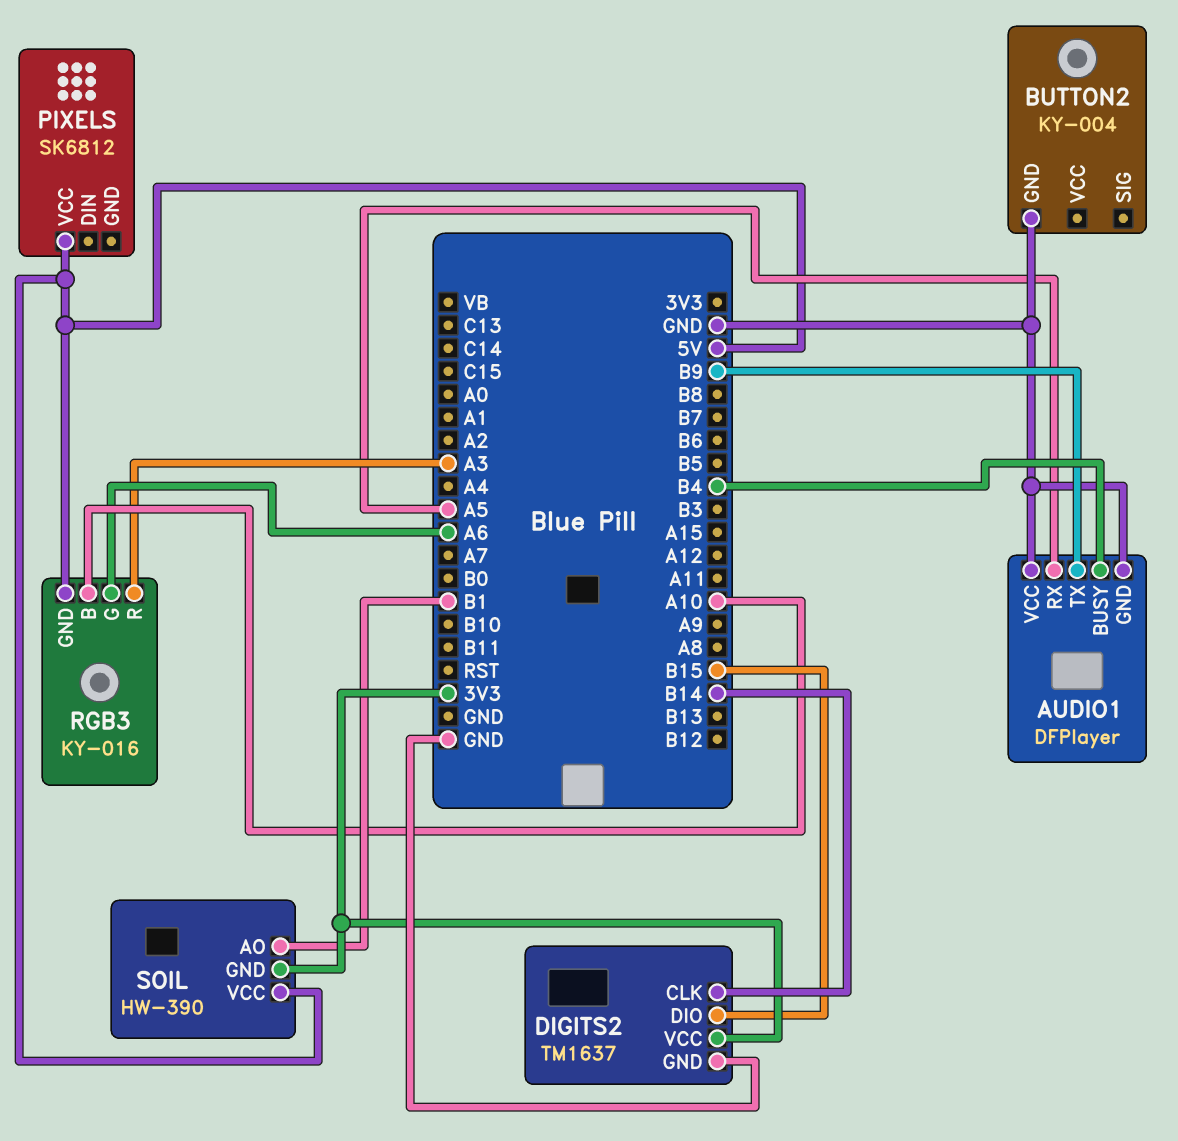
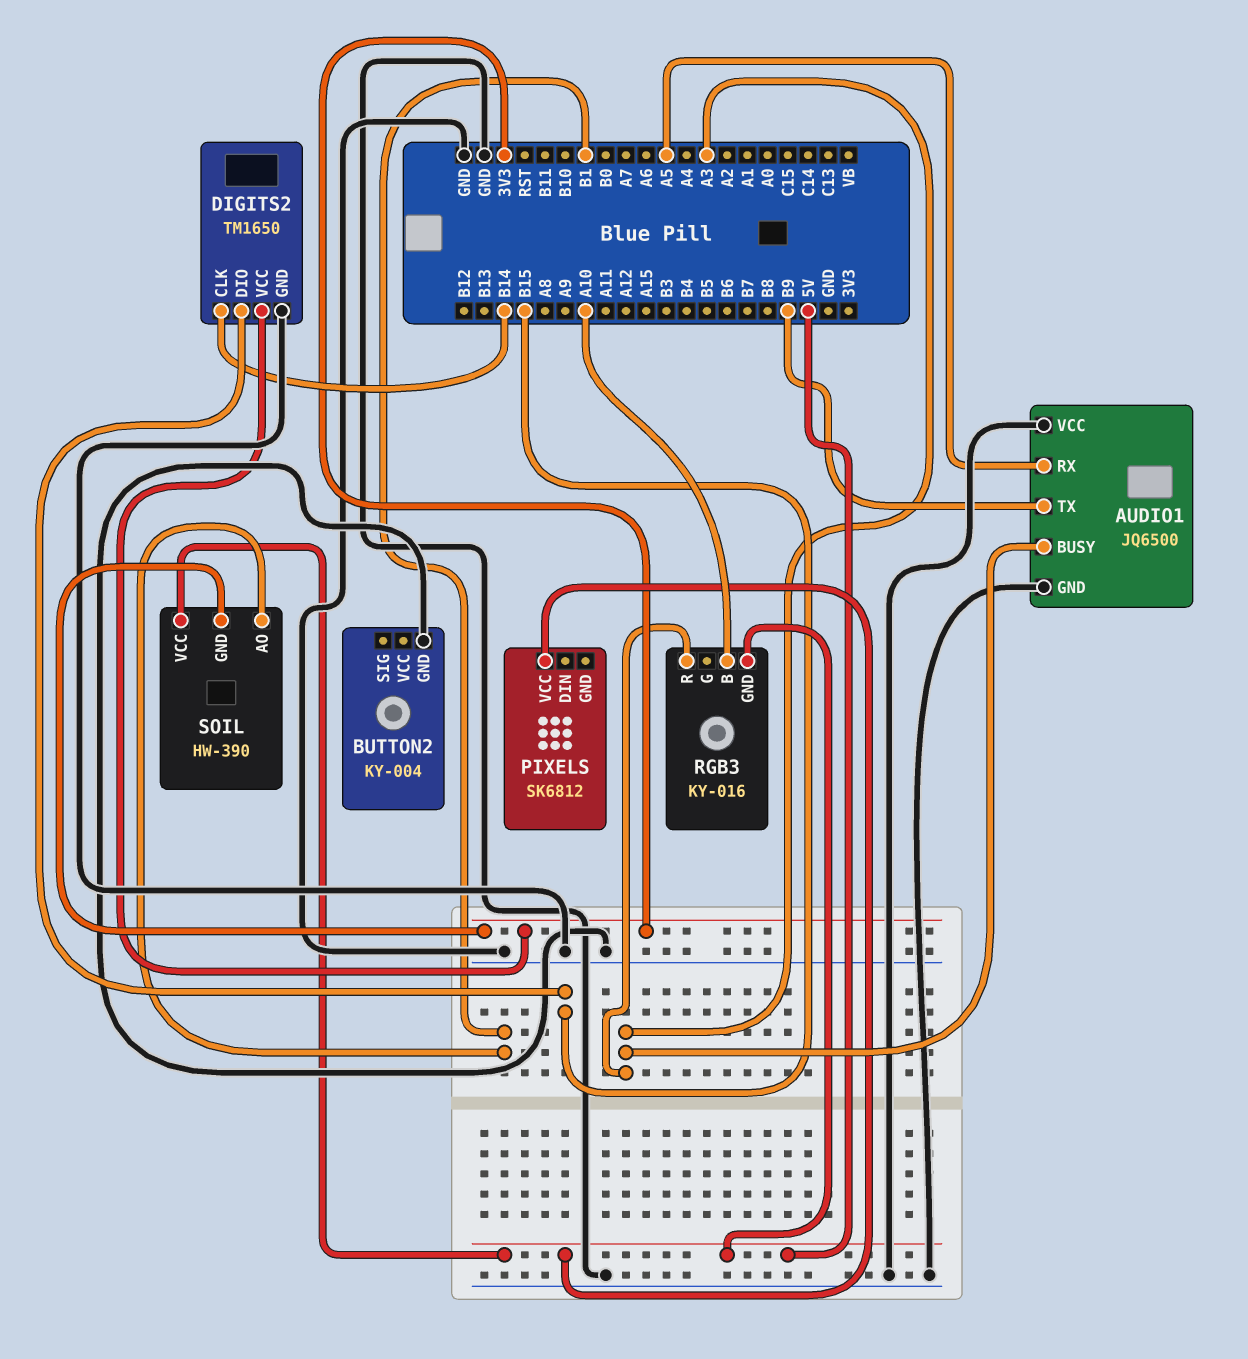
AUDIO1: DFPlayer -> JQ6500
AUDIO1 pin BUSY: B4 -> A3
DIGITS2: TM1637 -> TM1650
RGB3 pin G: A6 -> none

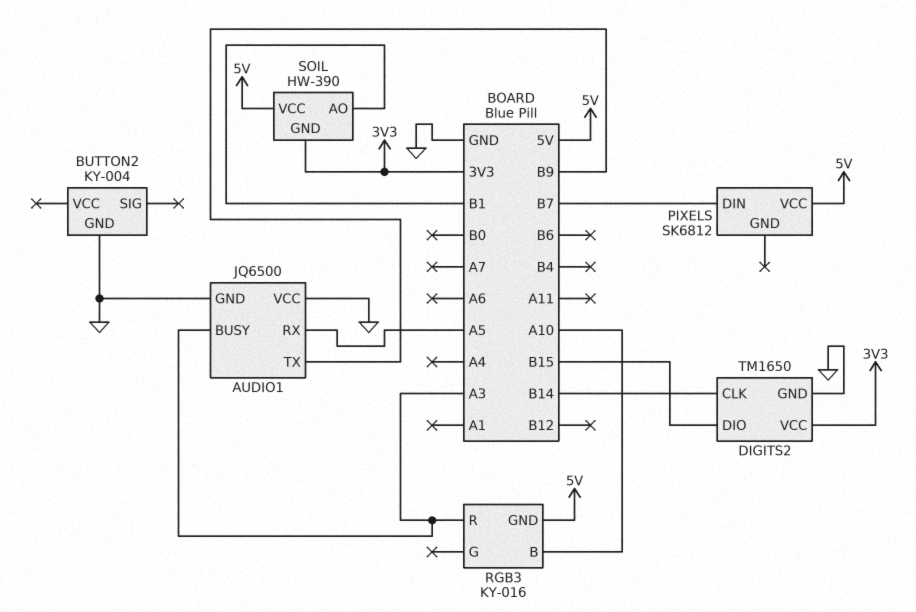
PIXELS pin DIN: none -> B7

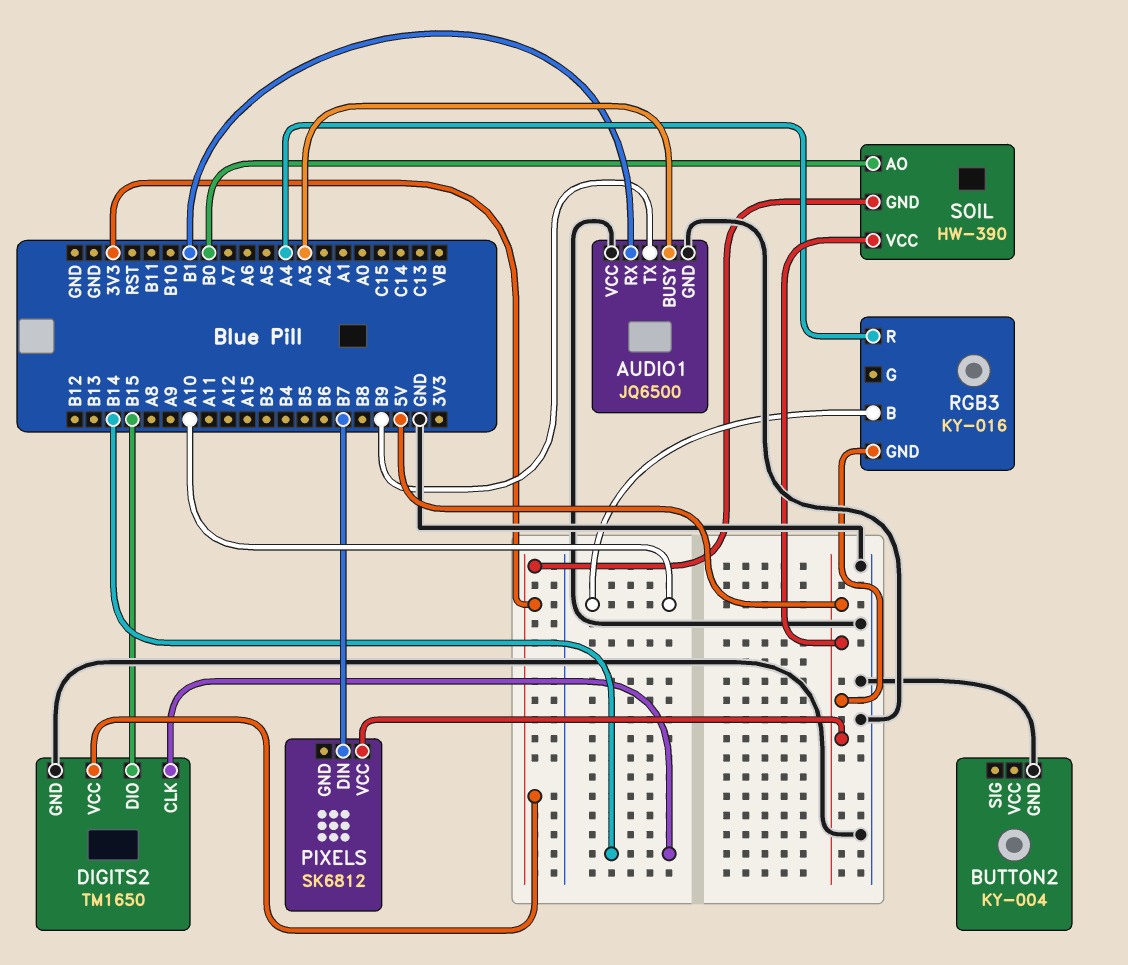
AUDIO1 pin RX: A5 -> B1
RGB3 pin R: A3 -> A4
SOIL pin AO: B1 -> B0

